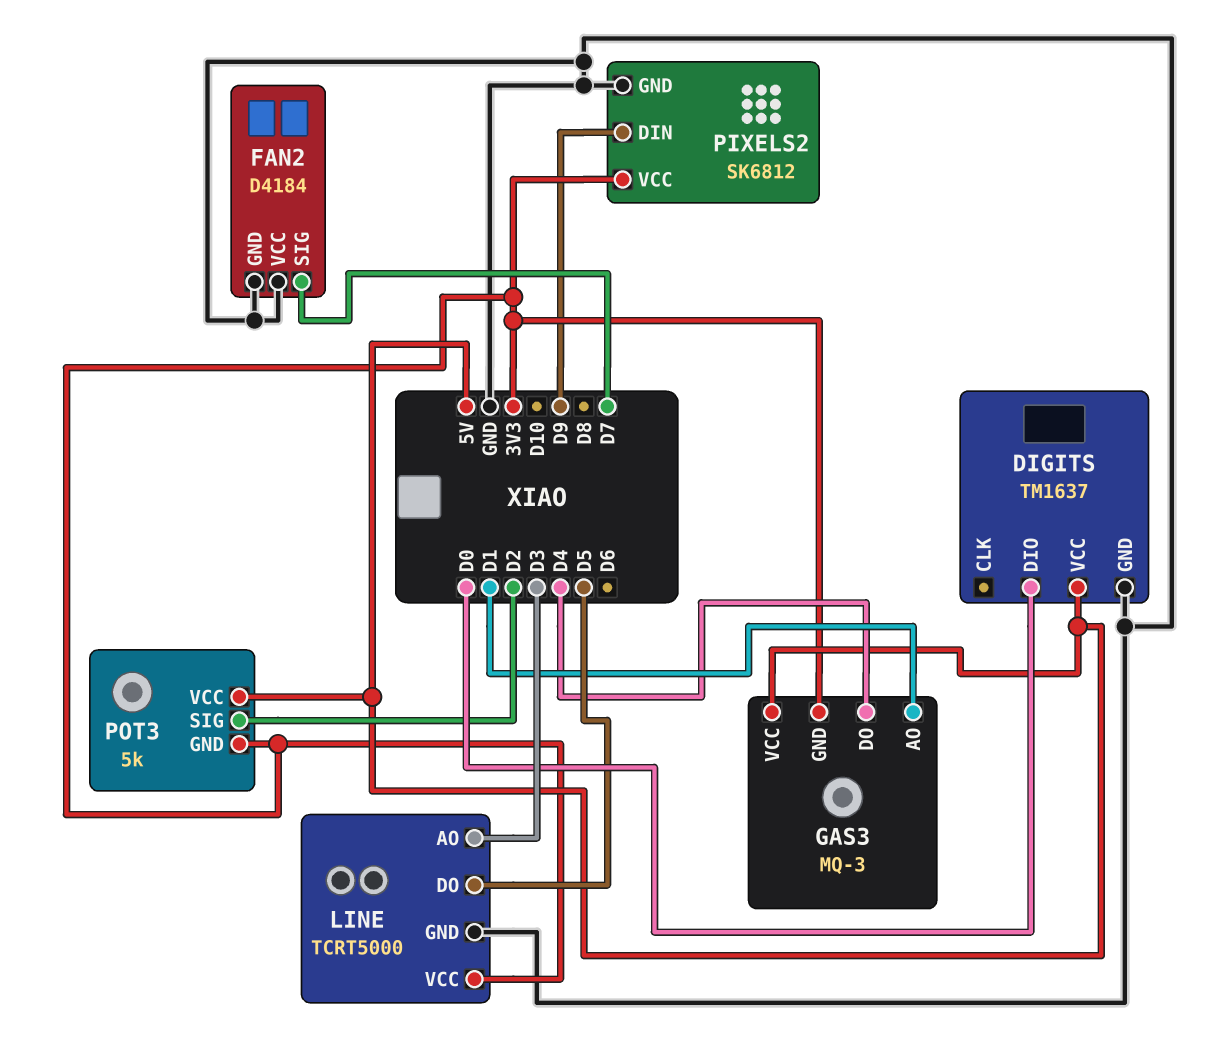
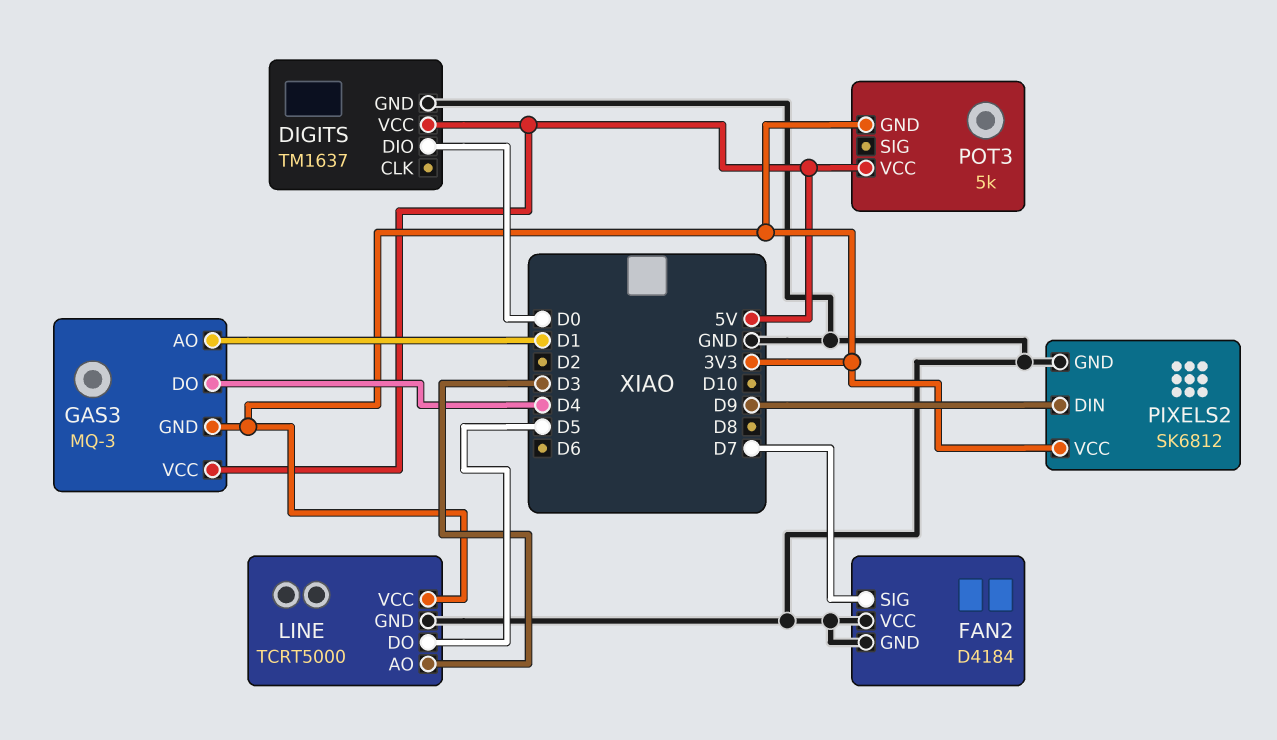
POT3 pin SIG: D2 -> none

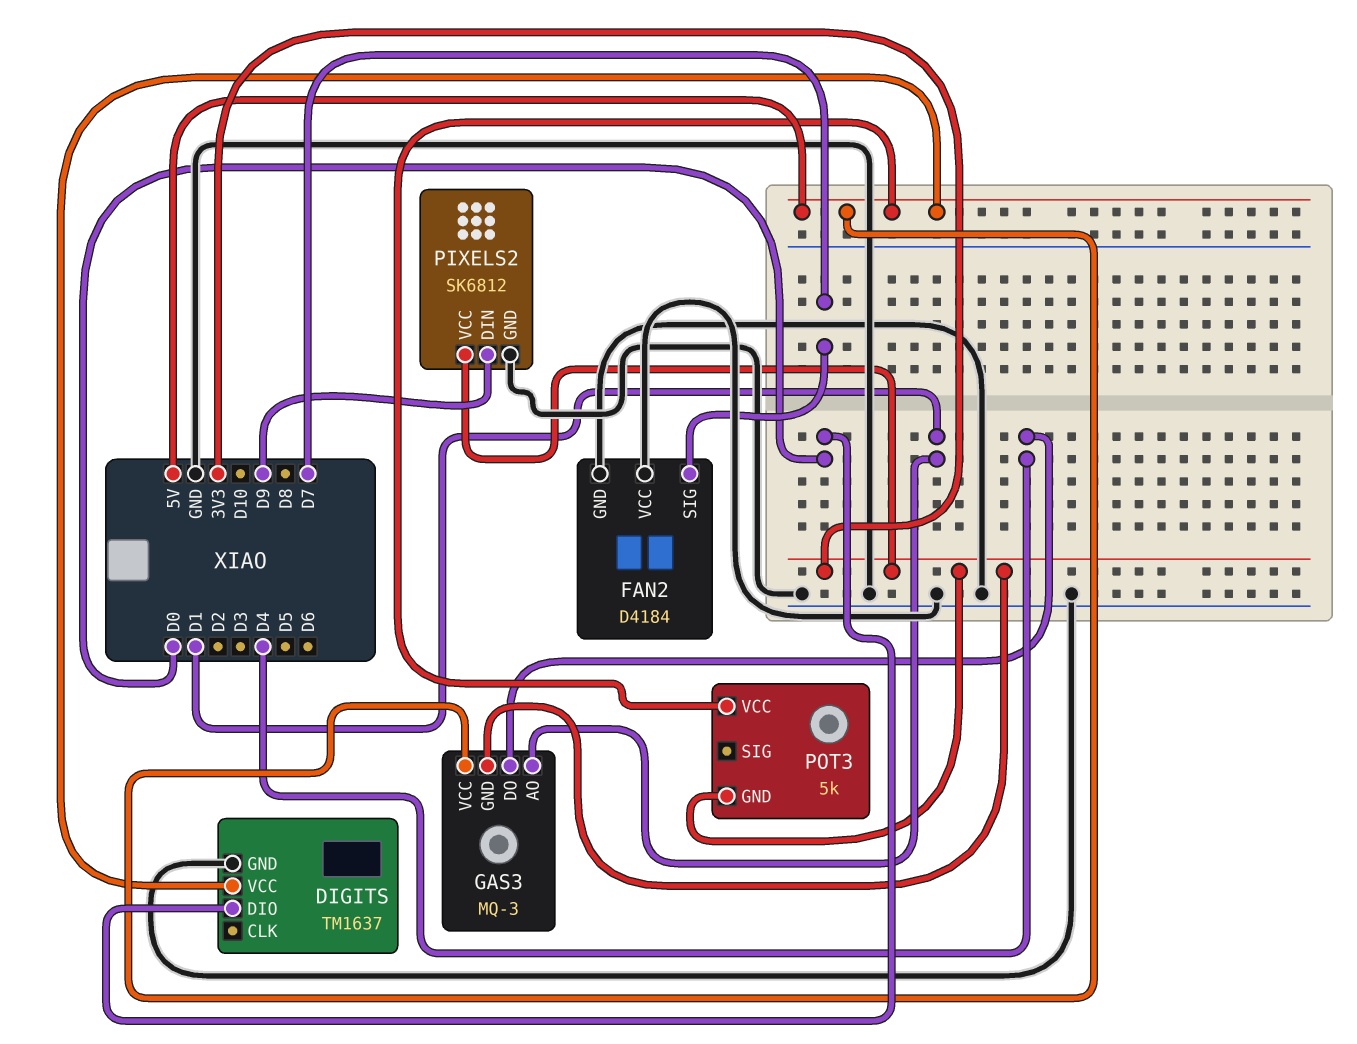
LINE: TCRT5000 -> none
LINE pin AO: D3 -> none
LINE pin DO: D5 -> none
LINE pin GND: GND -> none
LINE pin VCC: 3V3 -> none

